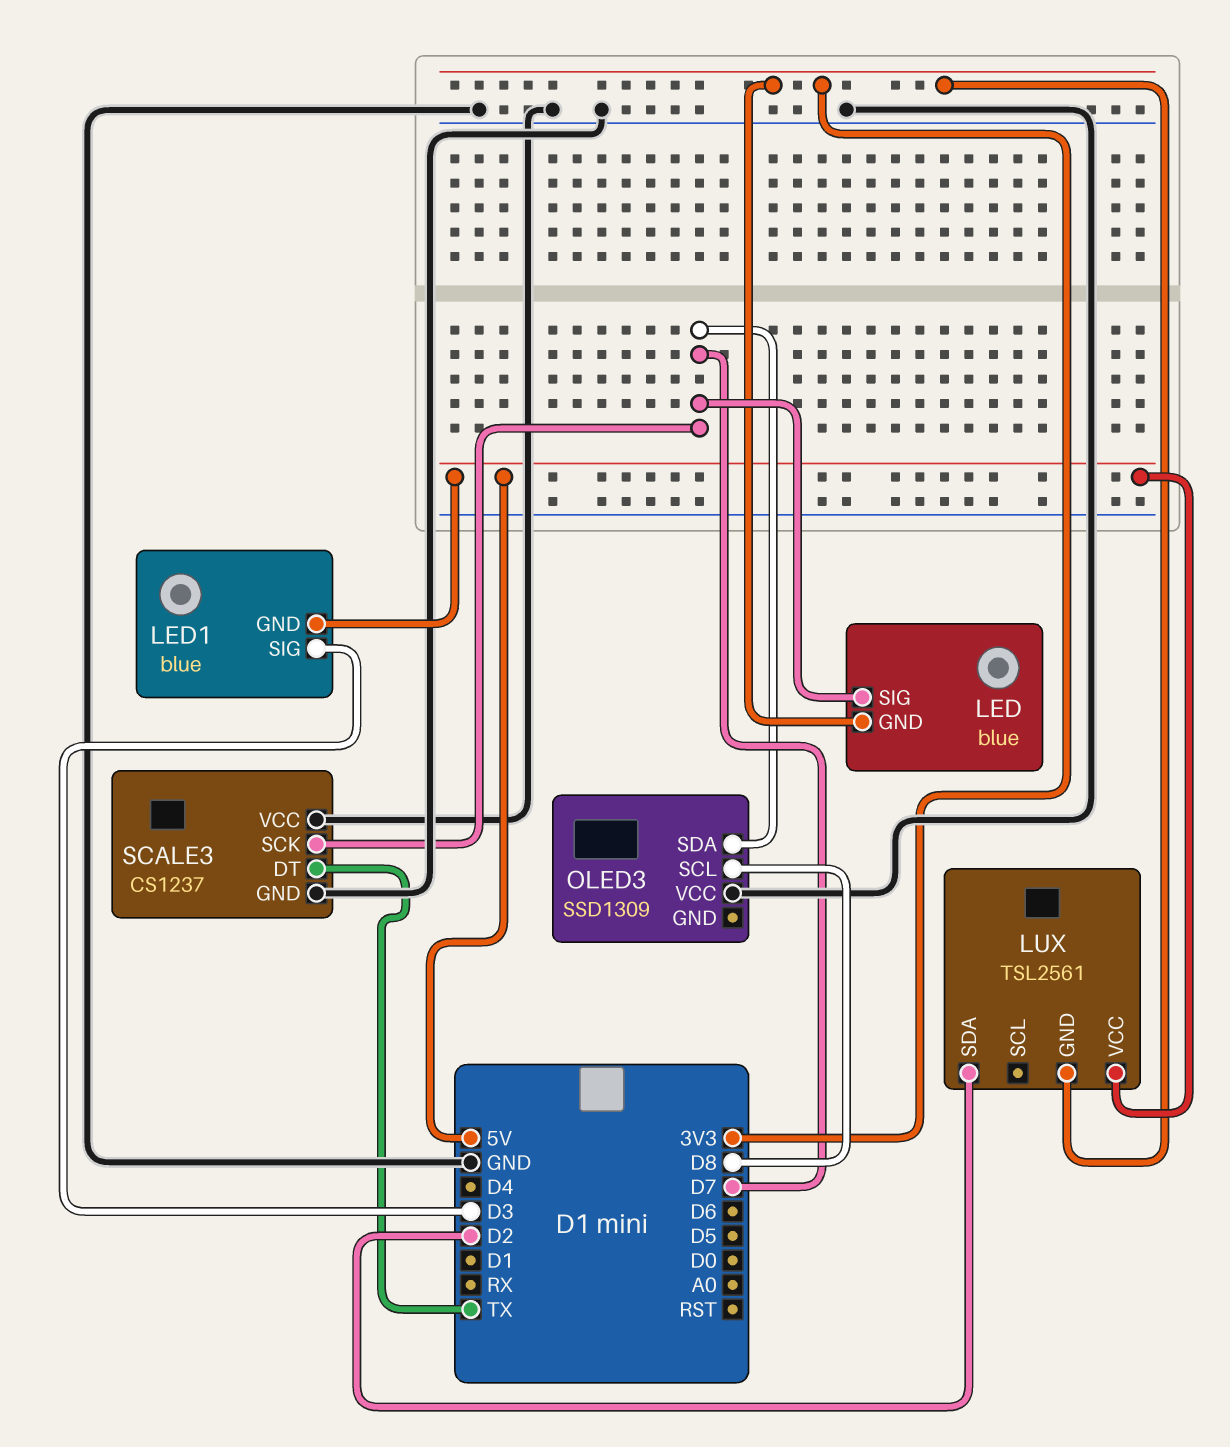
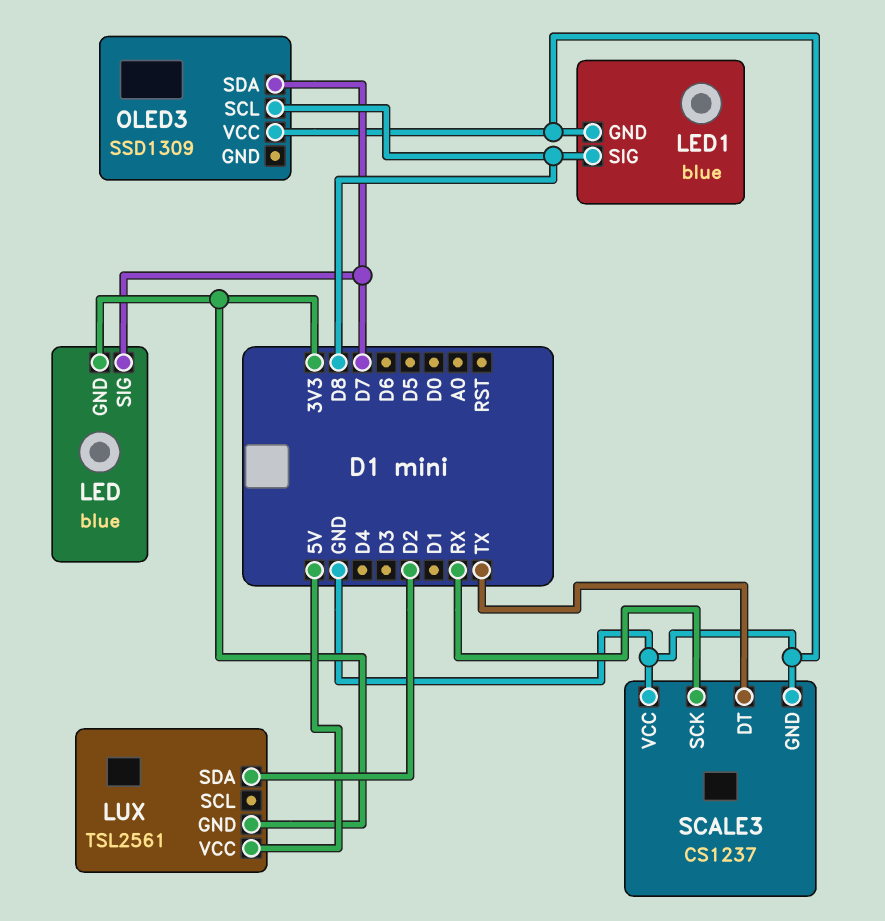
LED1 pin GND: 5V -> GND
LED1 pin SIG: D3 -> D8
SCALE3 pin SCK: D7 -> RX

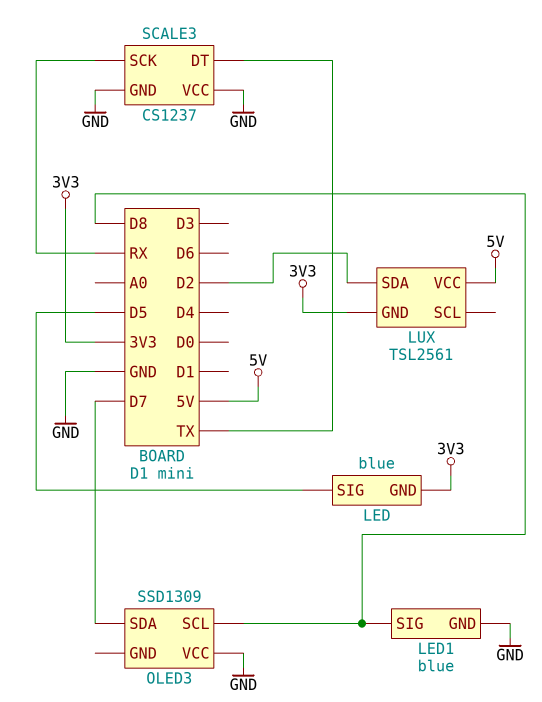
LED pin SIG: D7 -> D5

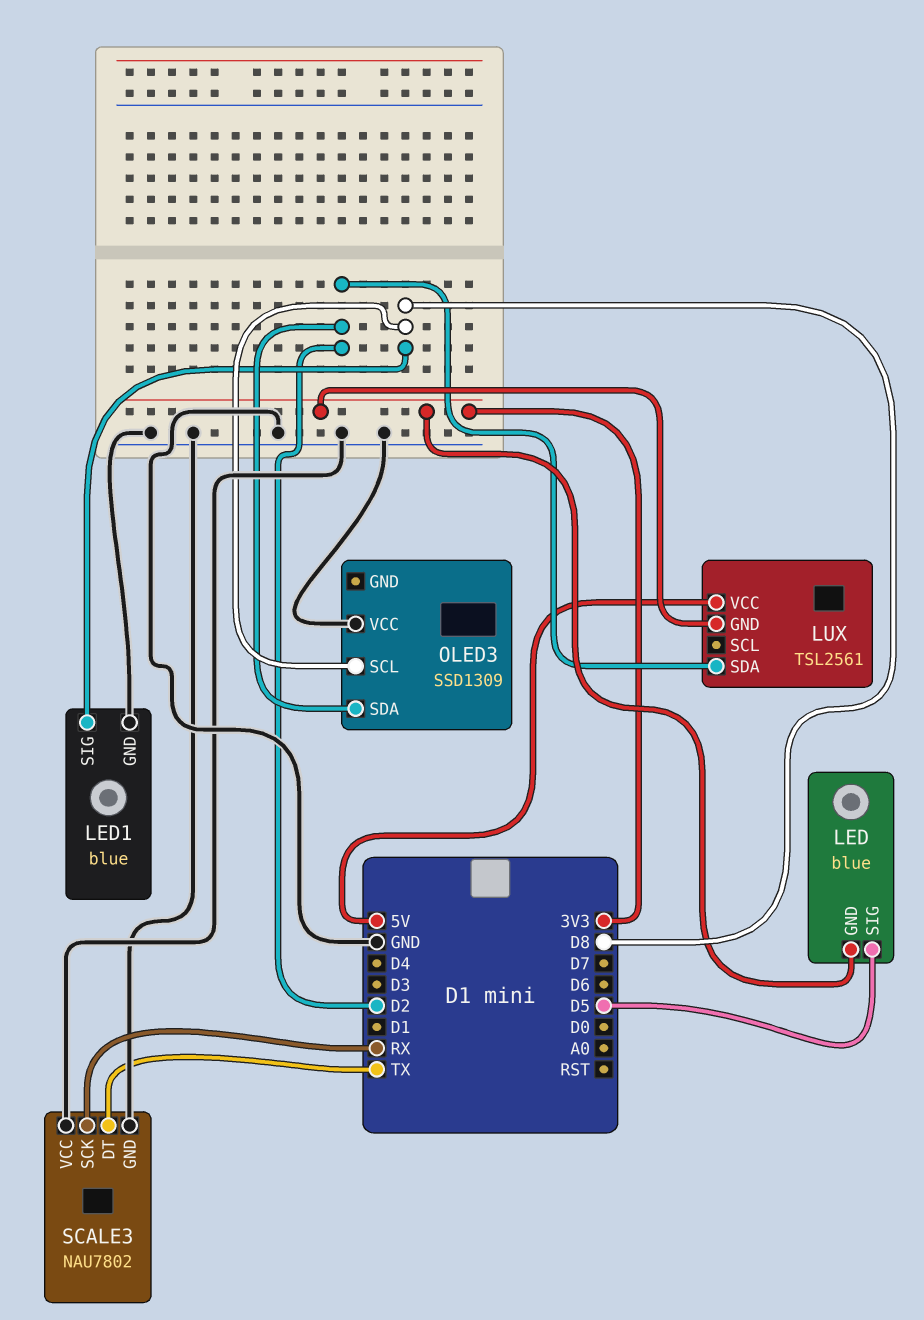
OLED3 pin SDA: D7 -> D2
SCALE3: CS1237 -> NAU7802

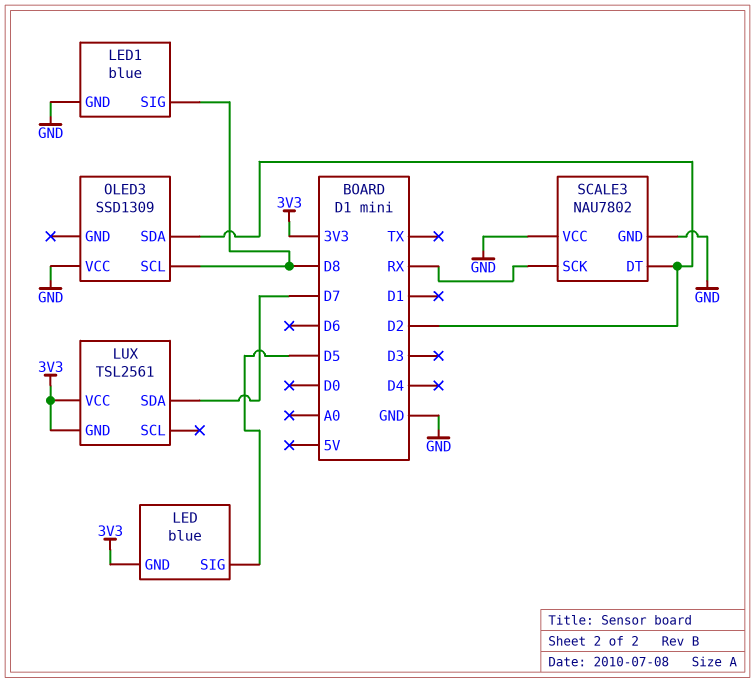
LUX pin SDA: D2 -> D7
LUX pin VCC: 5V -> 3V3
SCALE3 pin DT: TX -> D2

